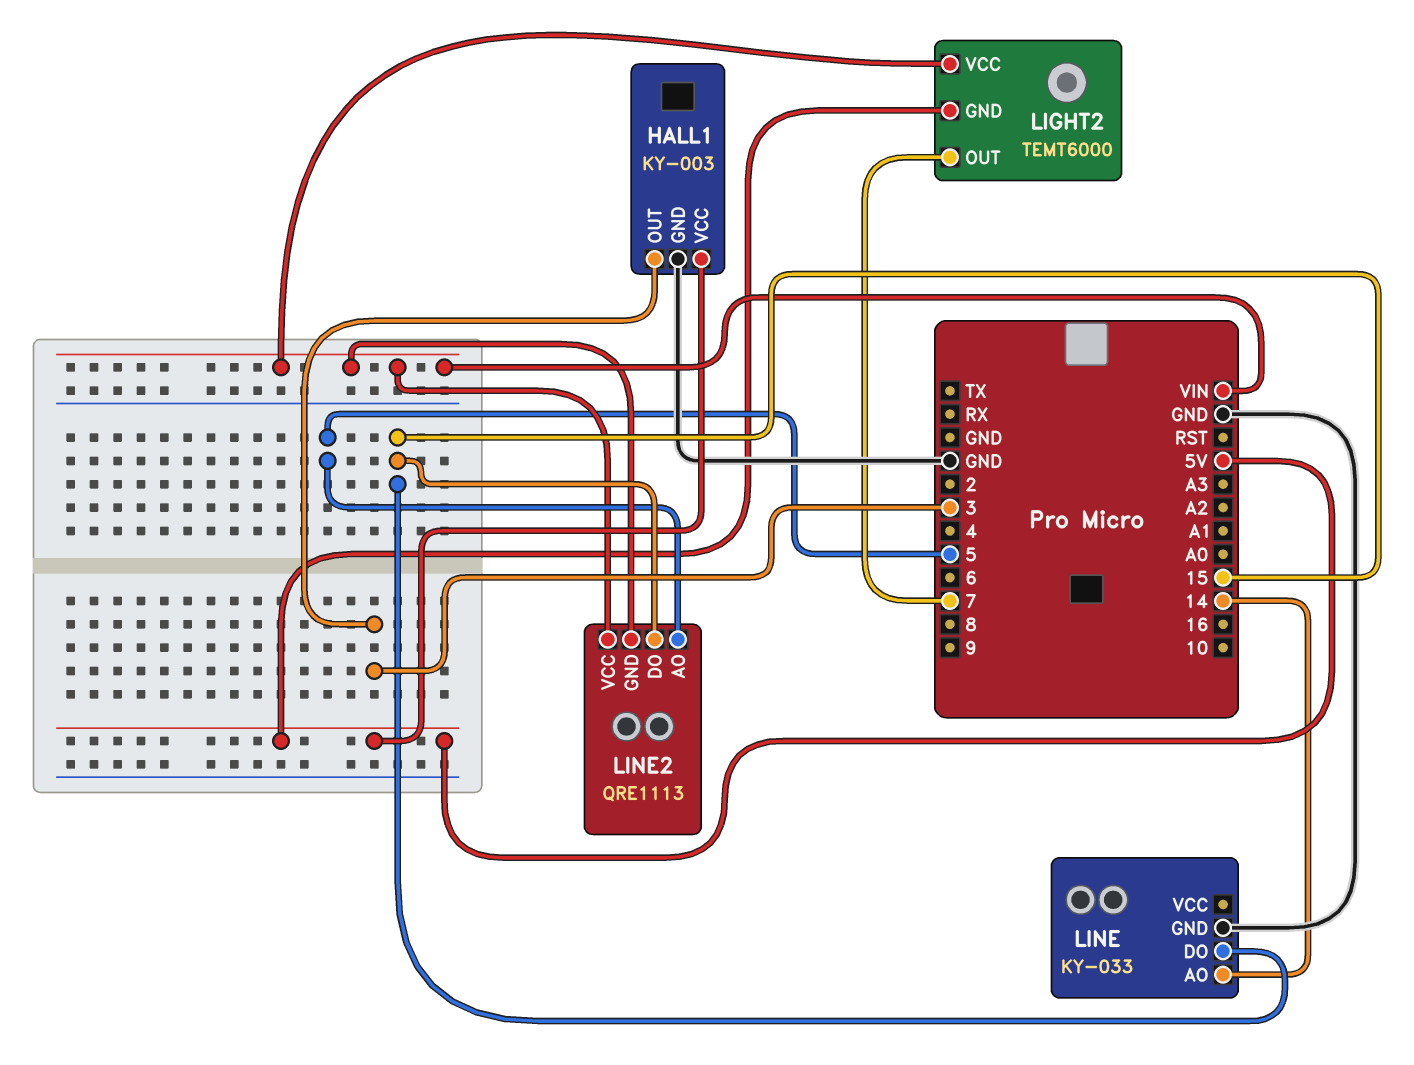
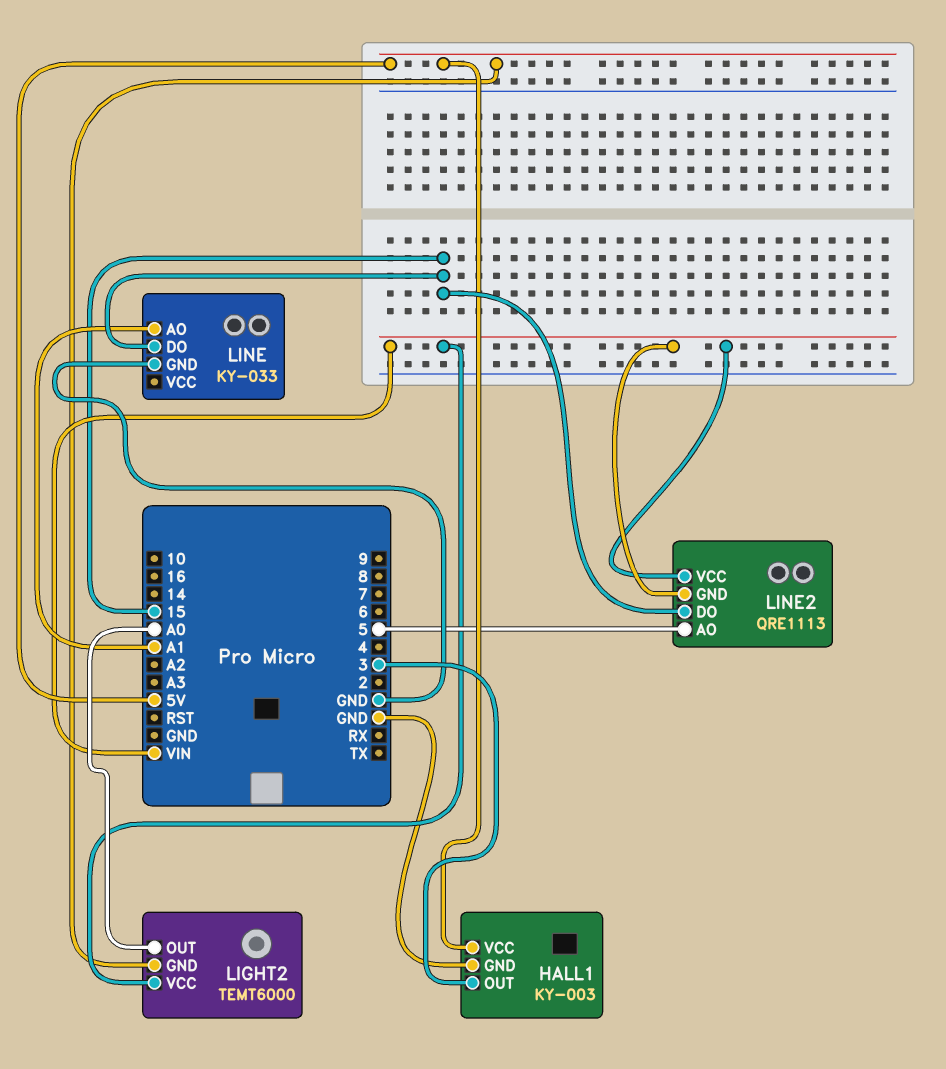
LIGHT2 pin OUT: 7 -> A0
LINE pin AO: 14 -> A1

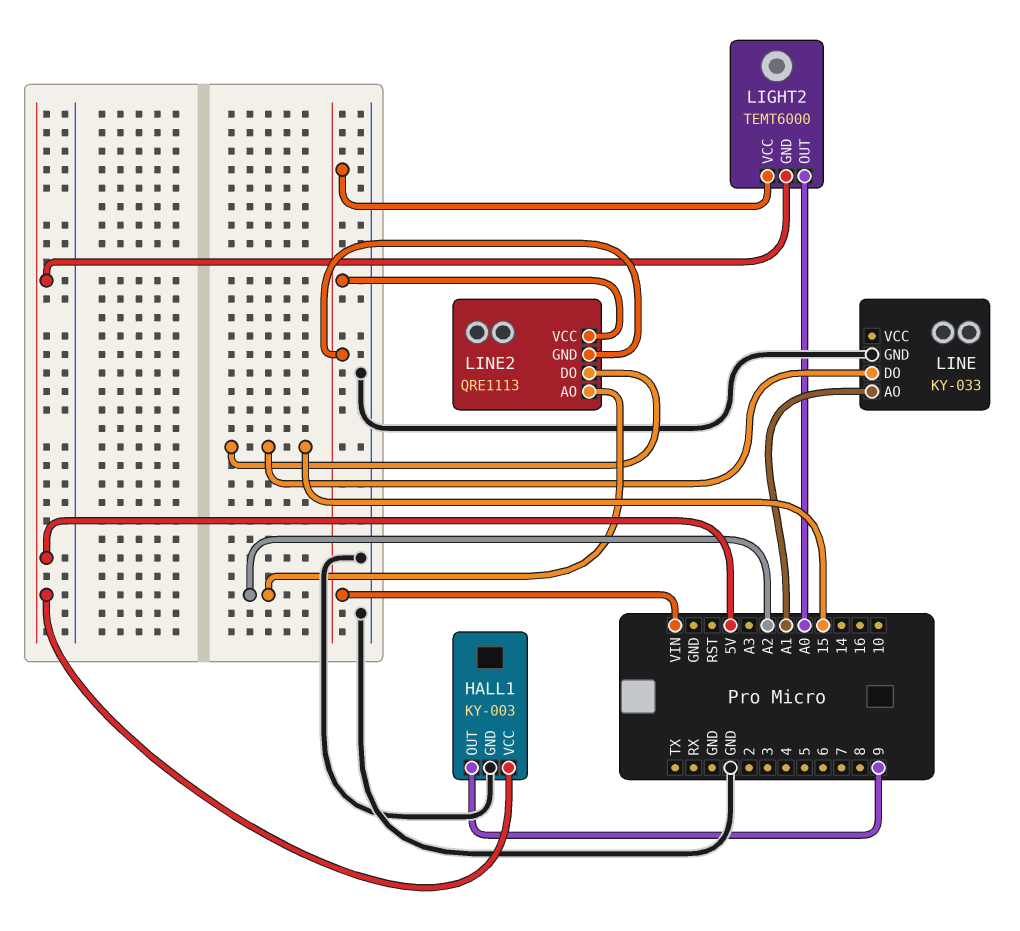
HALL1 pin OUT: 3 -> 9
LINE2 pin AO: 5 -> A2

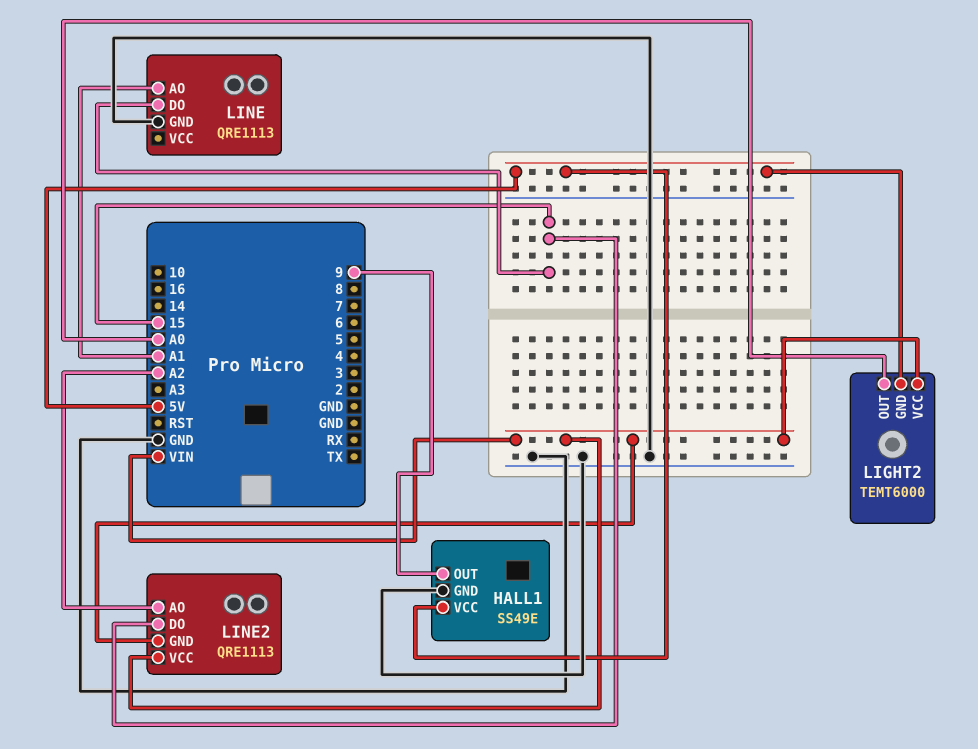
HALL1: KY-003 -> SS49E
LINE: KY-033 -> QRE1113

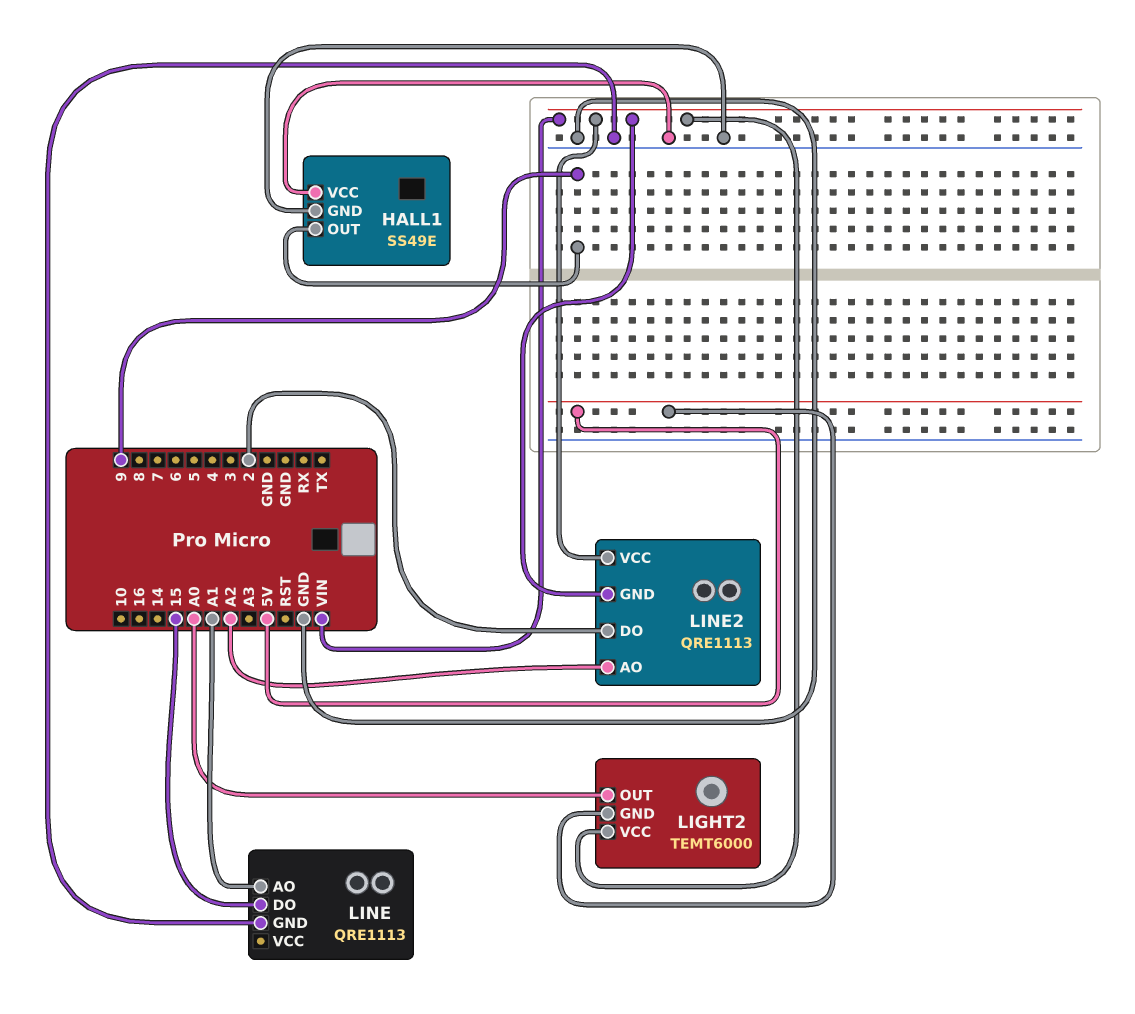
HALL1 pin VCC: 5V -> GND
LINE2 pin DO: 15 -> 2

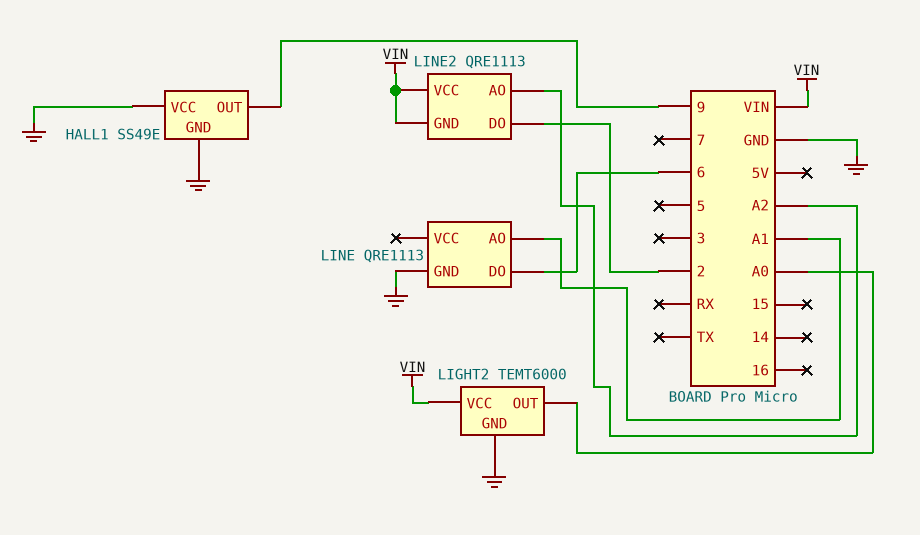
LIGHT2 pin GND: 5V -> GND
LINE pin DO: 15 -> 6

